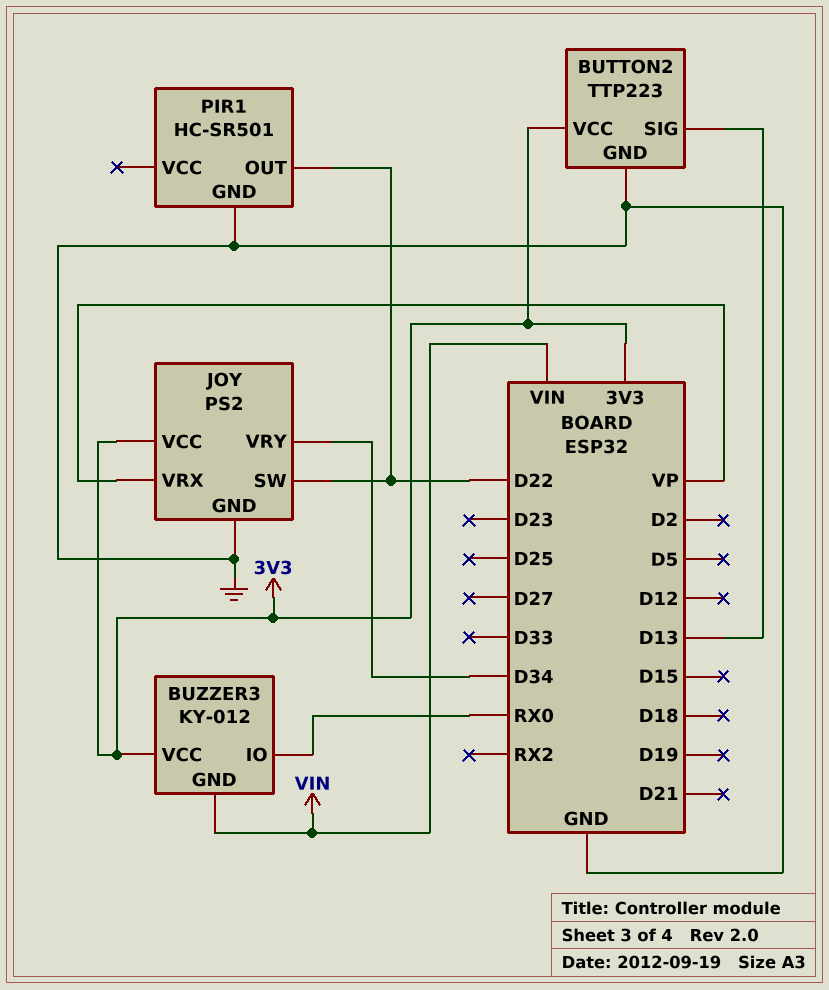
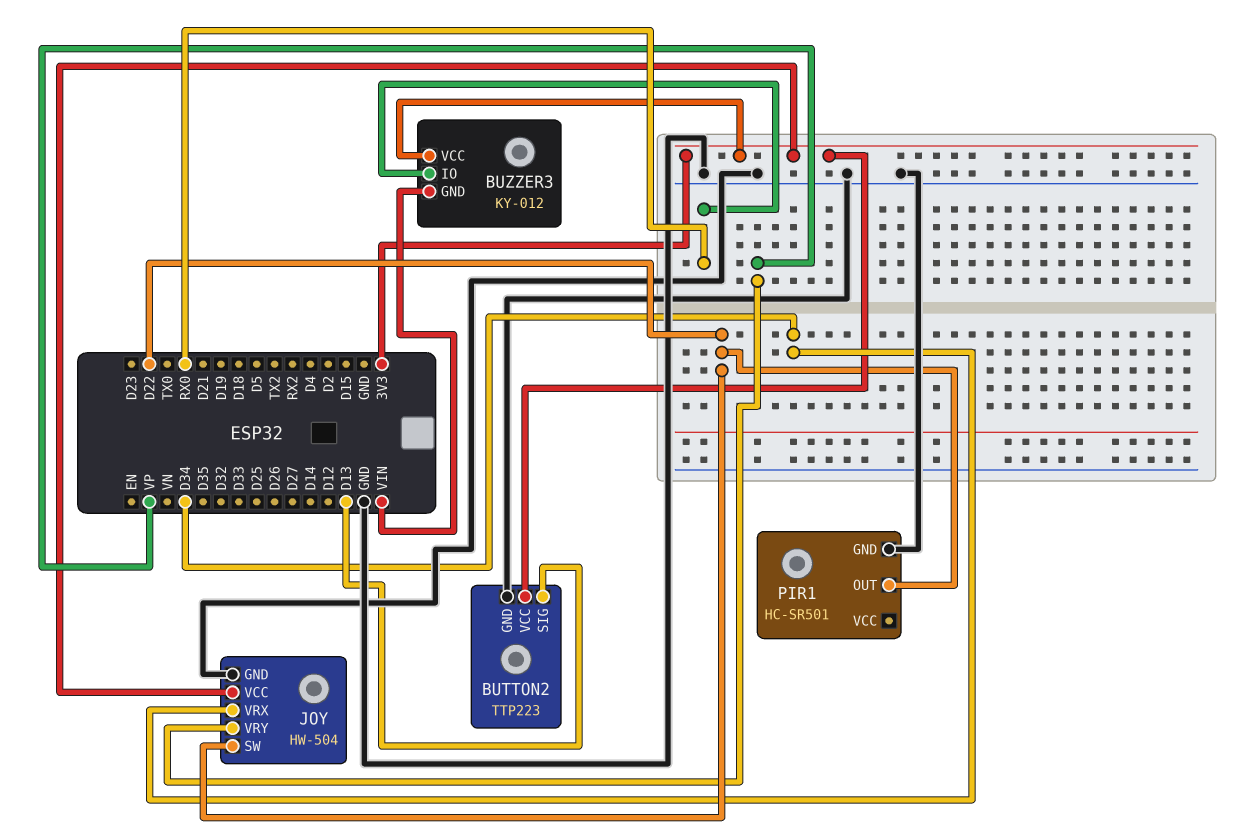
JOY: PS2 -> HW-504
JOY pin VRX: VP -> D34
JOY pin VRY: D34 -> VP

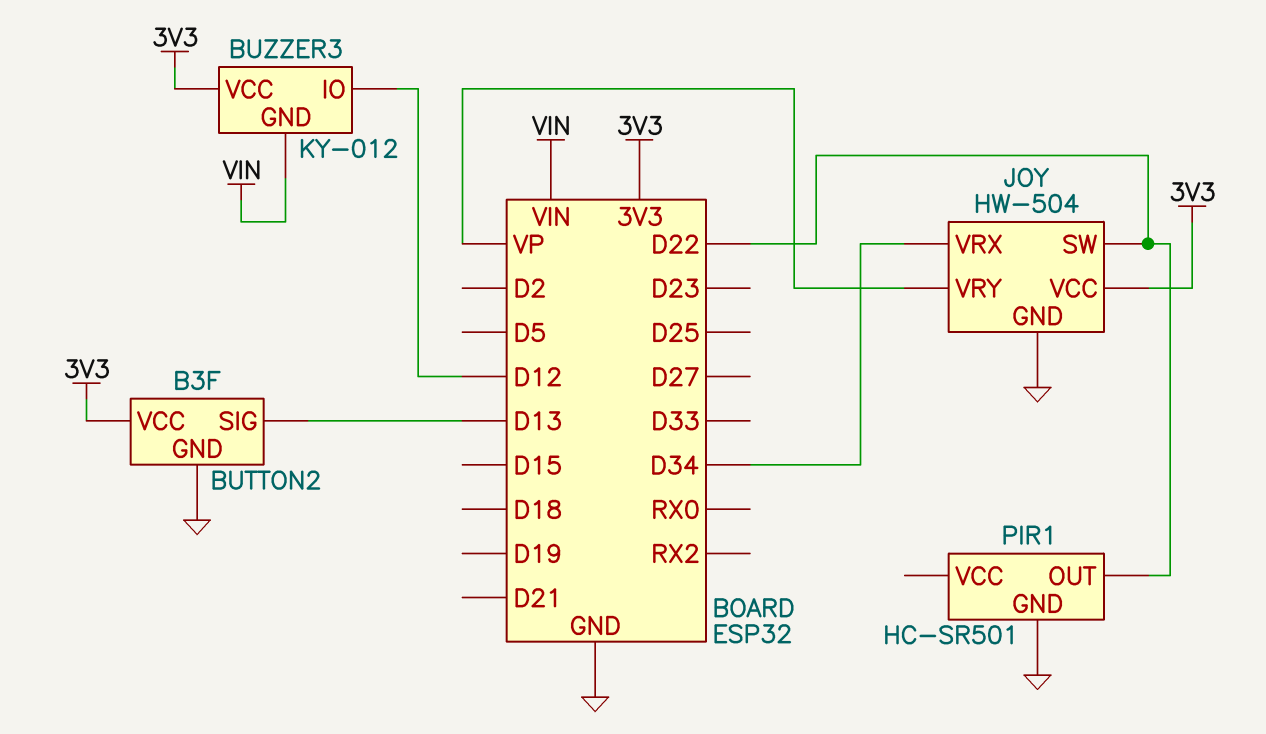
BUTTON2: TTP223 -> B3F
BUZZER3 pin IO: RX0 -> D12

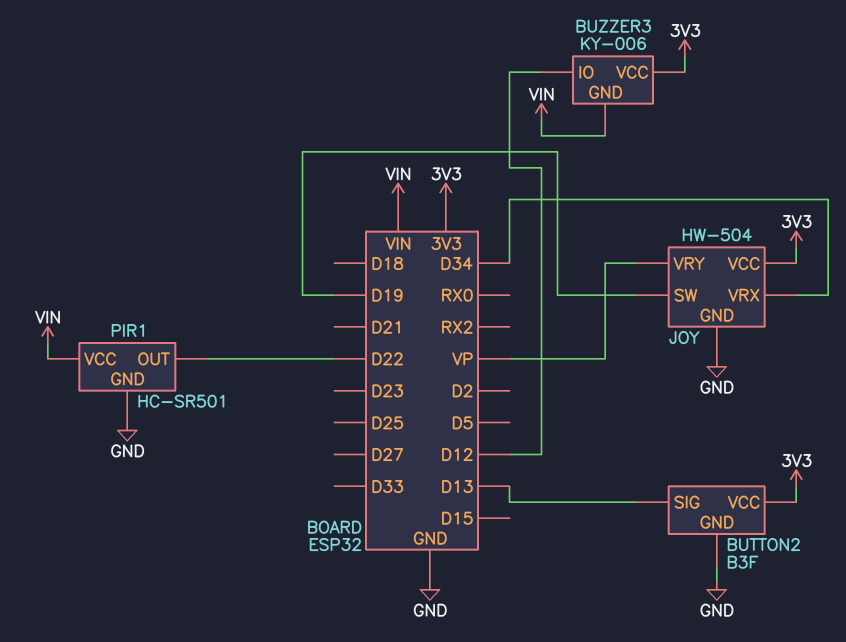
BUZZER3: KY-012 -> KY-006
JOY pin SW: D22 -> D19
PIR1 pin VCC: none -> VIN

